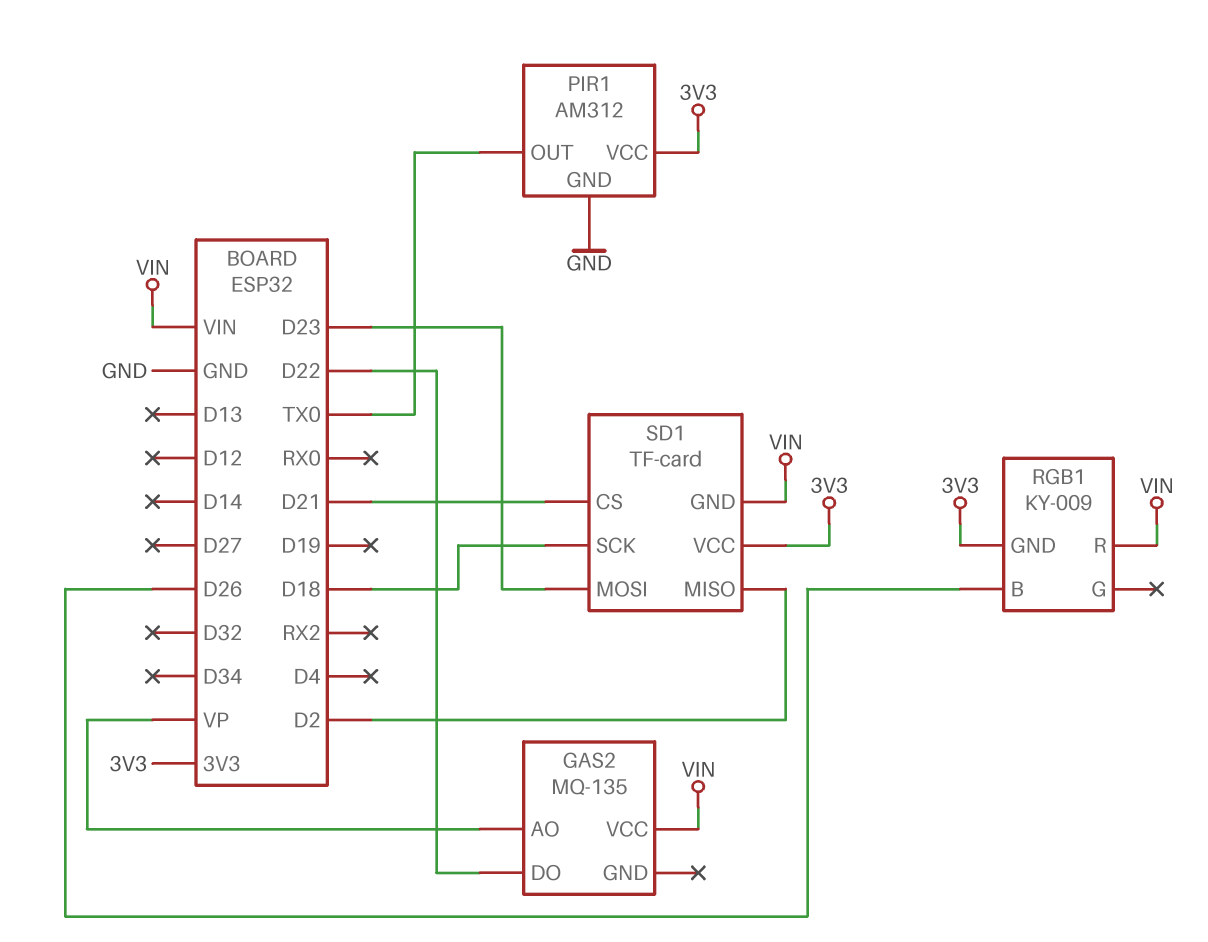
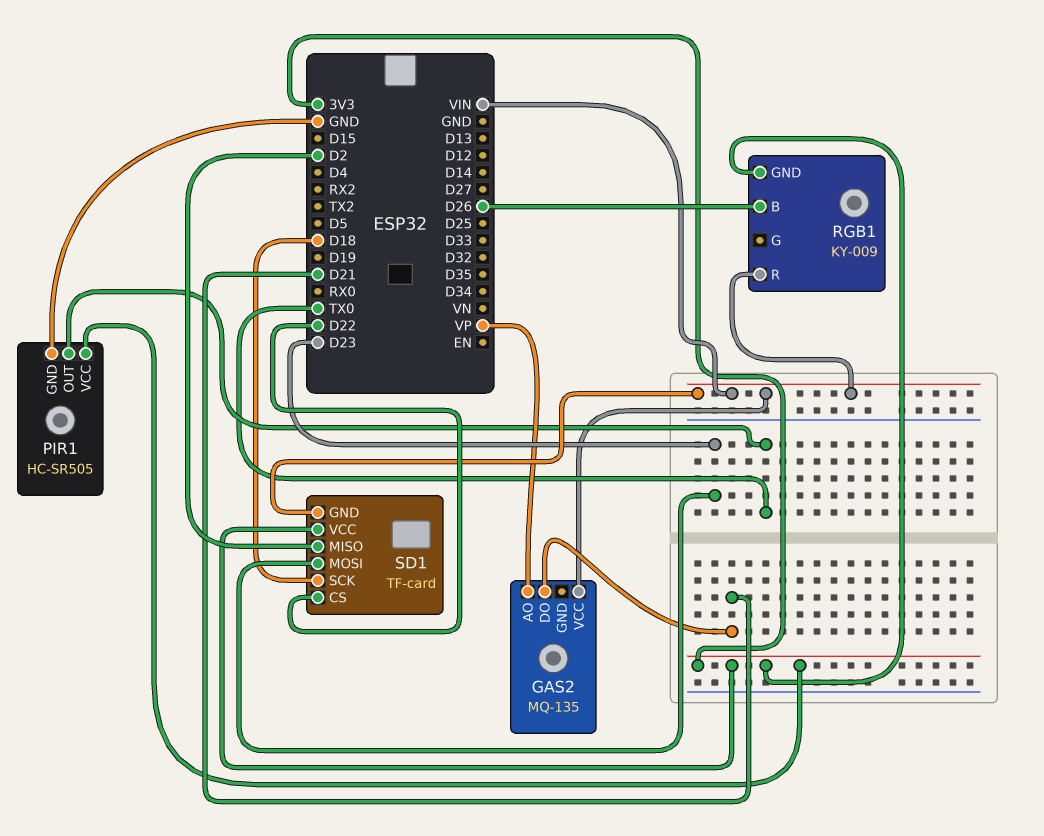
GAS2 pin DO: D22 -> D21
PIR1: AM312 -> HC-SR505
SD1 pin CS: D21 -> D22

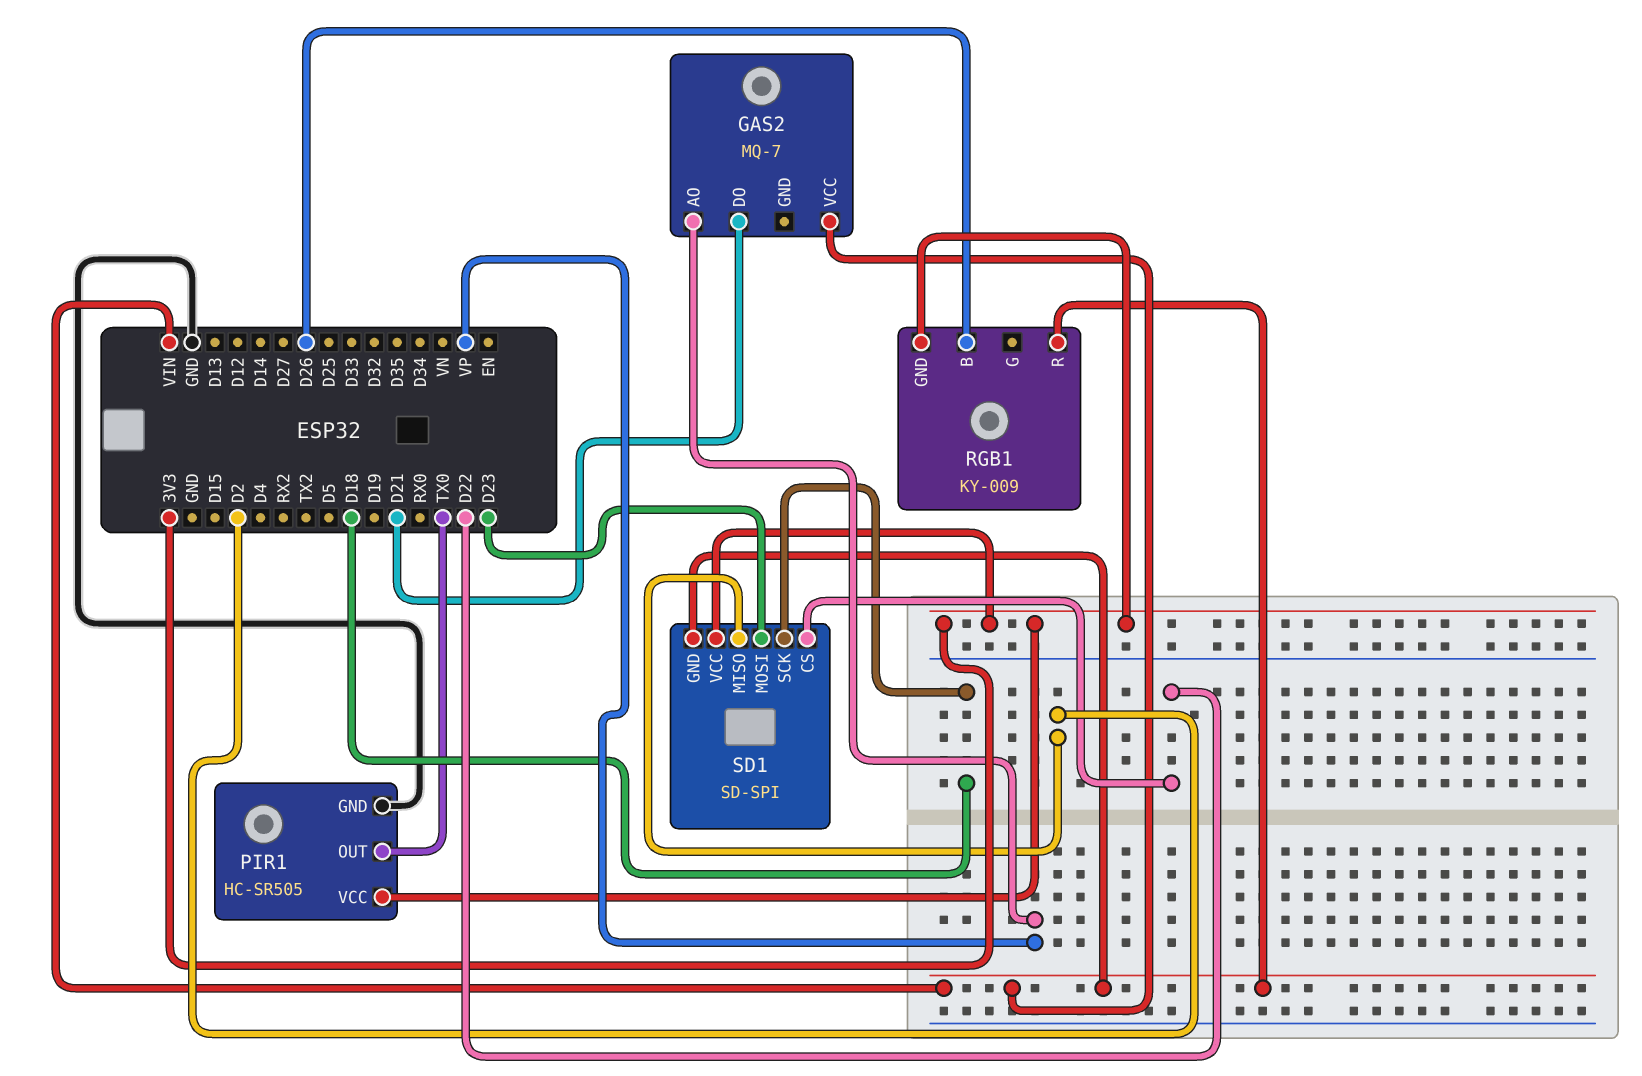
GAS2: MQ-135 -> MQ-7
SD1: TF-card -> SD-SPI

